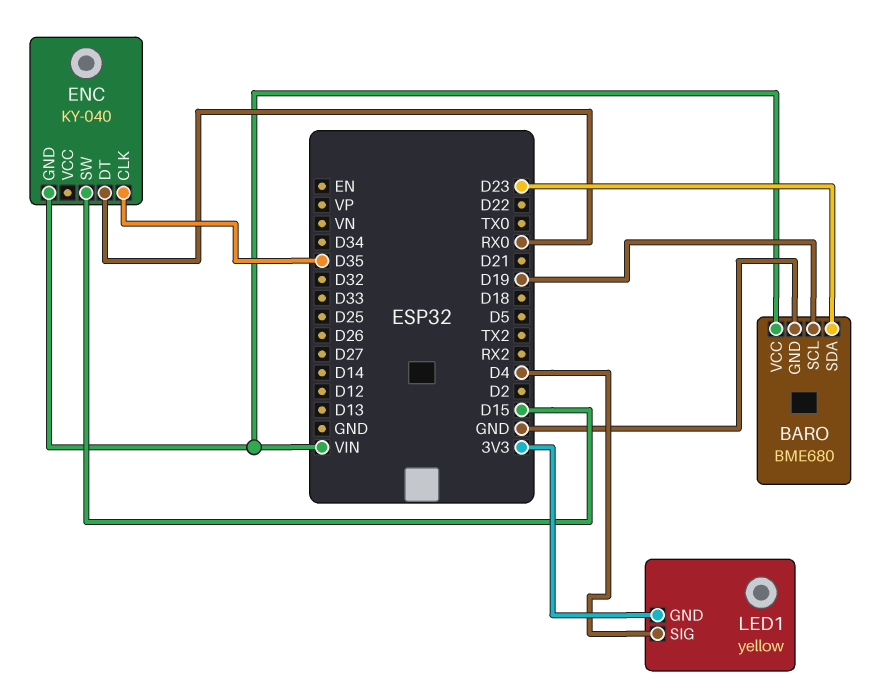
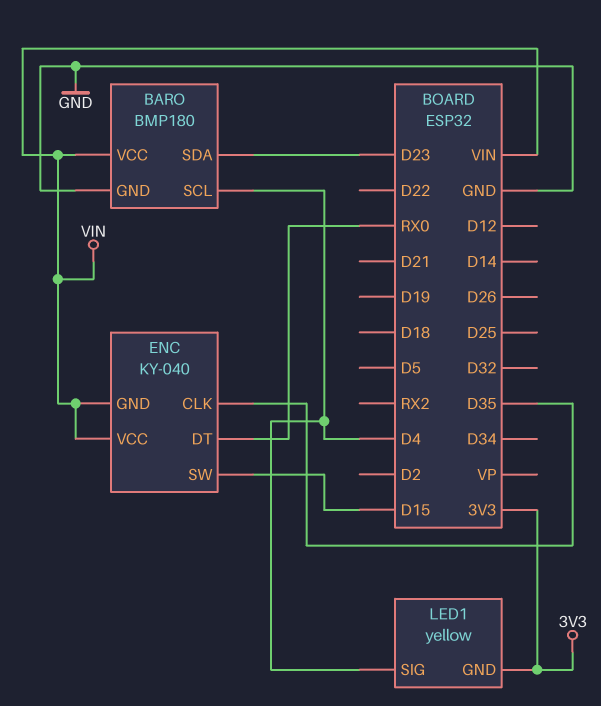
BARO: BME680 -> BMP180
BARO pin SCL: D19 -> D4
ENC pin VCC: none -> VIN

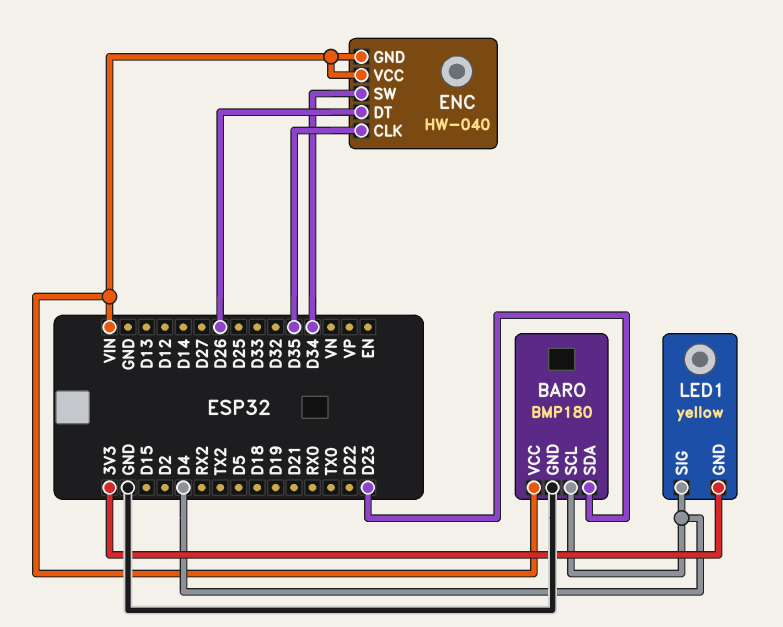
ENC: KY-040 -> HW-040
ENC pin DT: RX0 -> D26
ENC pin SW: D15 -> D34

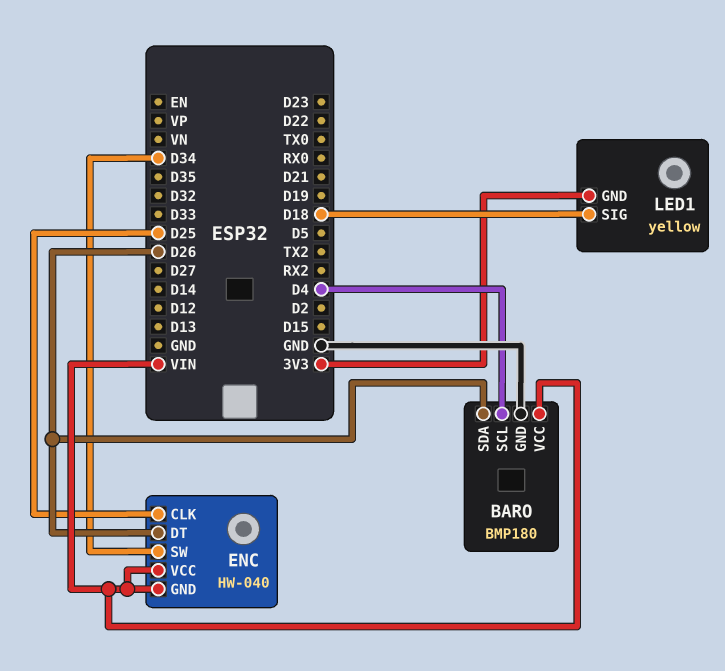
BARO pin SDA: D23 -> D26
ENC pin CLK: D35 -> D25
LED1 pin SIG: D4 -> D18

